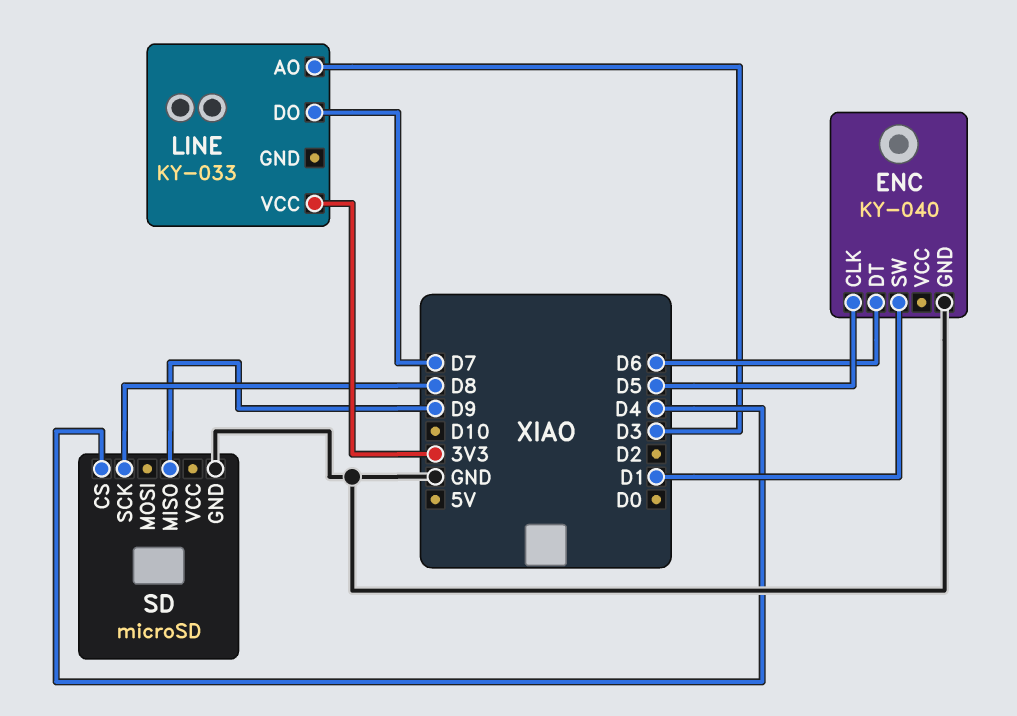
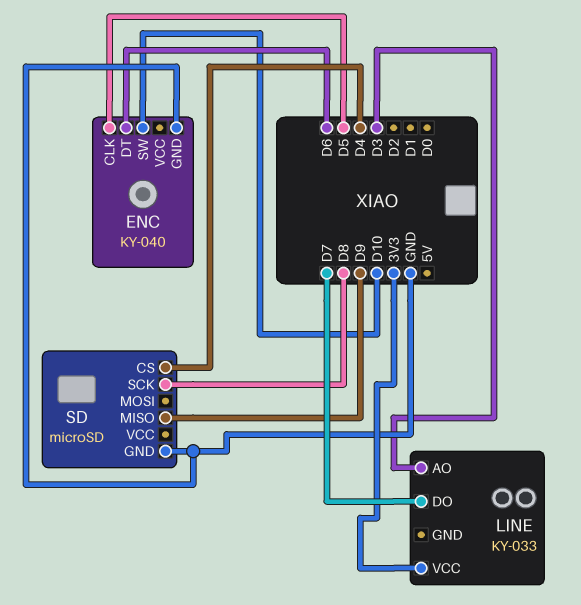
ENC pin SW: D1 -> D10

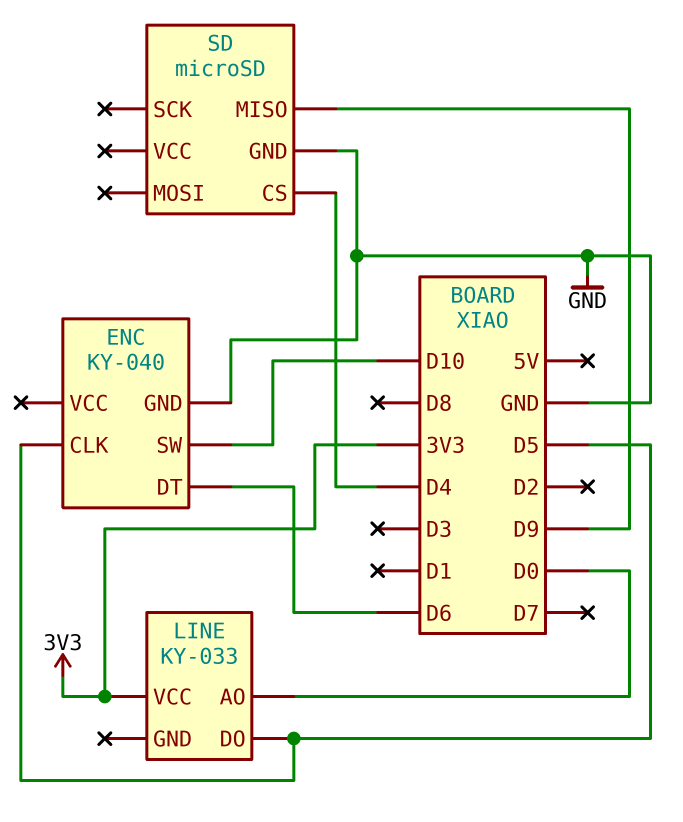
LINE pin AO: D3 -> D0
LINE pin DO: D7 -> D5
SD pin SCK: D8 -> none

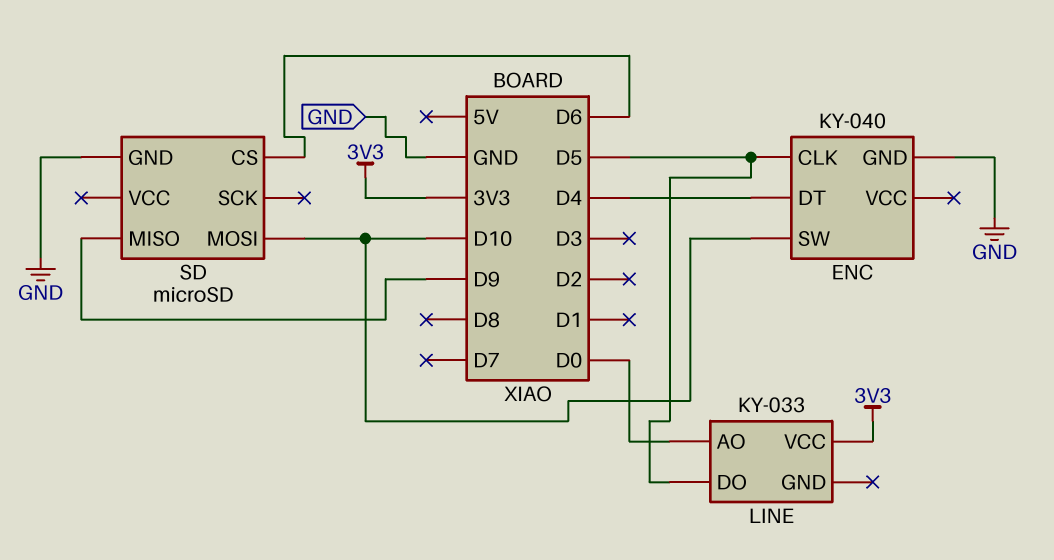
ENC pin DT: D6 -> D4
SD pin CS: D4 -> D6
SD pin MOSI: none -> D10

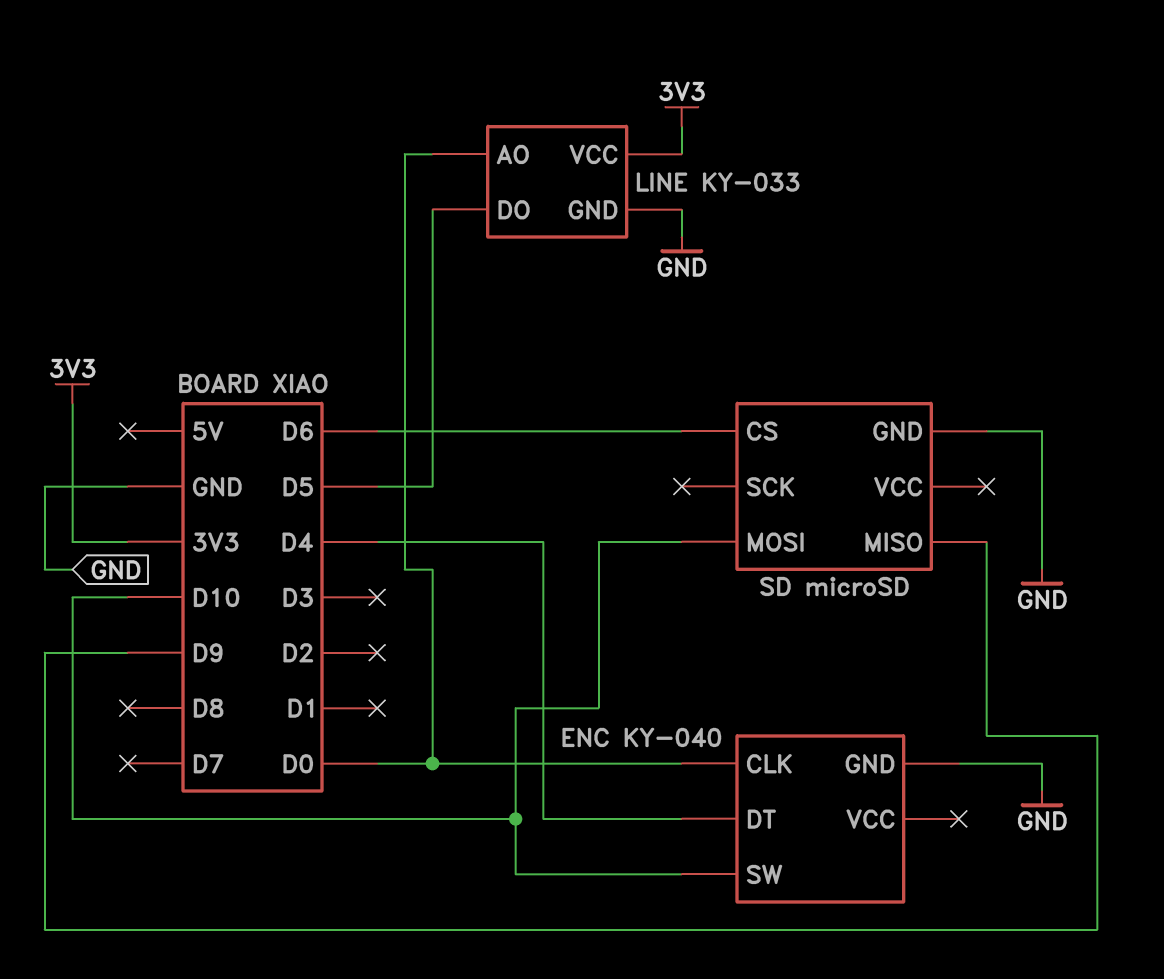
ENC pin CLK: D5 -> D0
LINE pin GND: none -> GND

